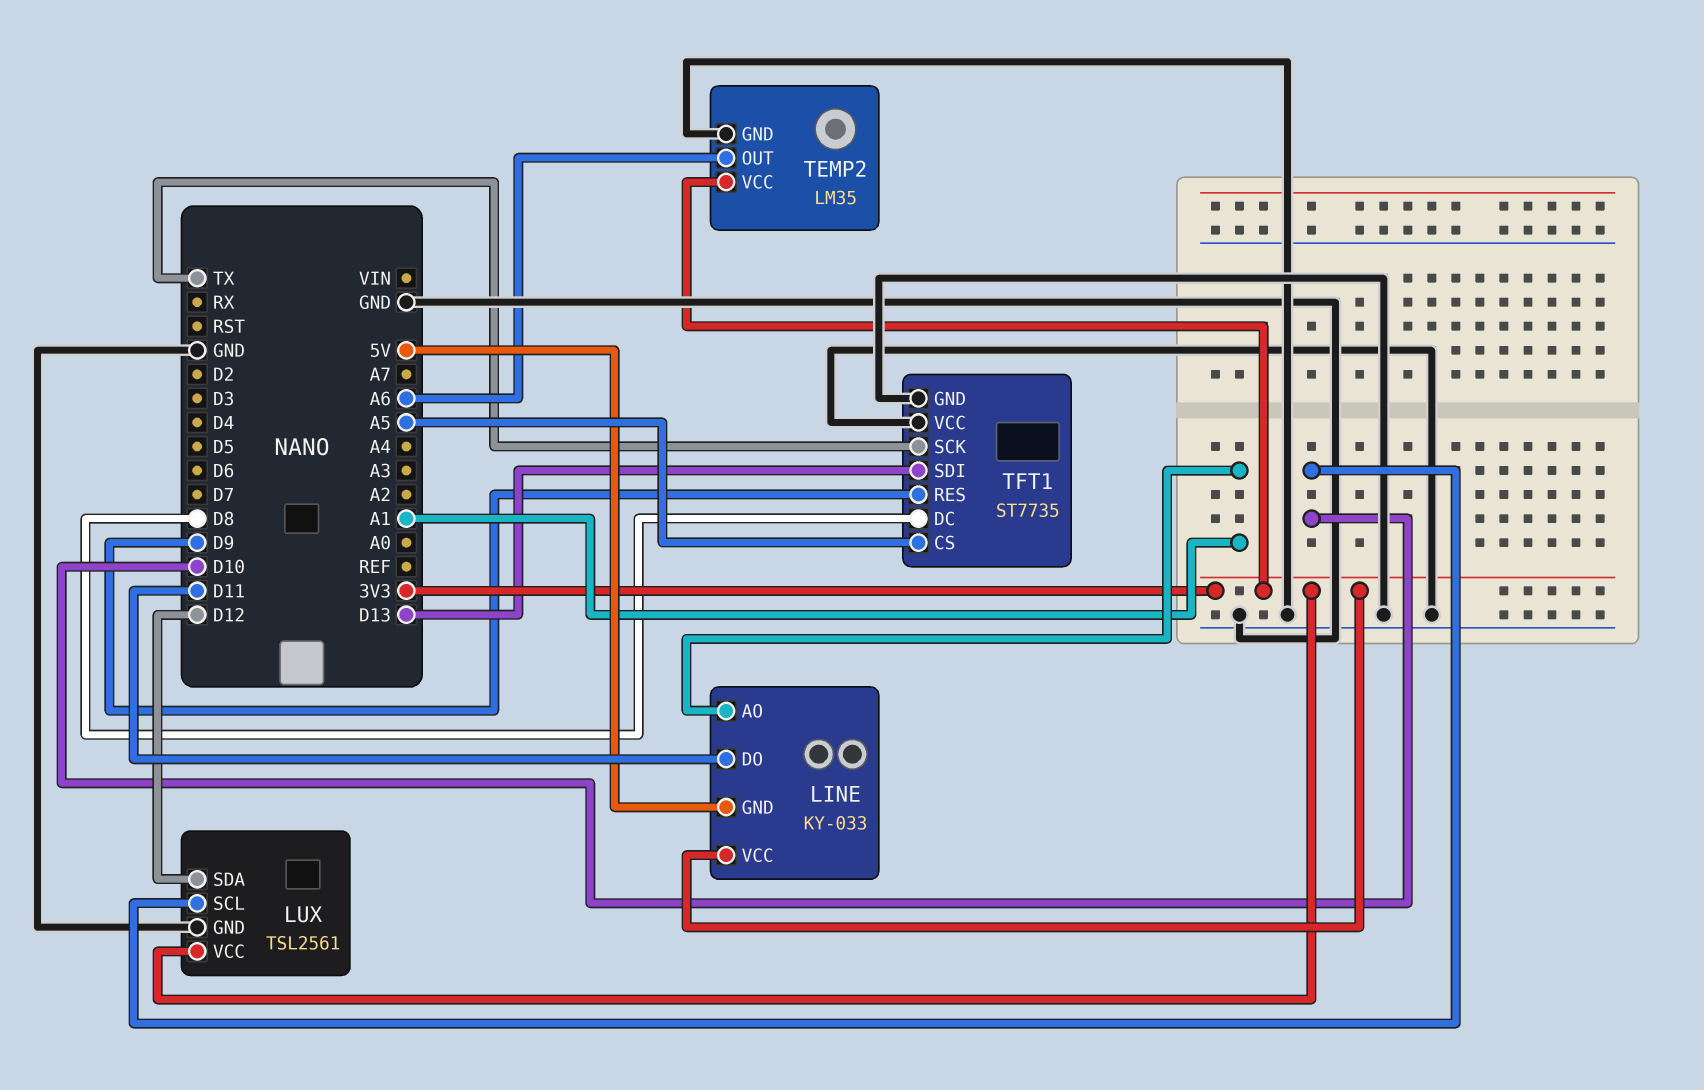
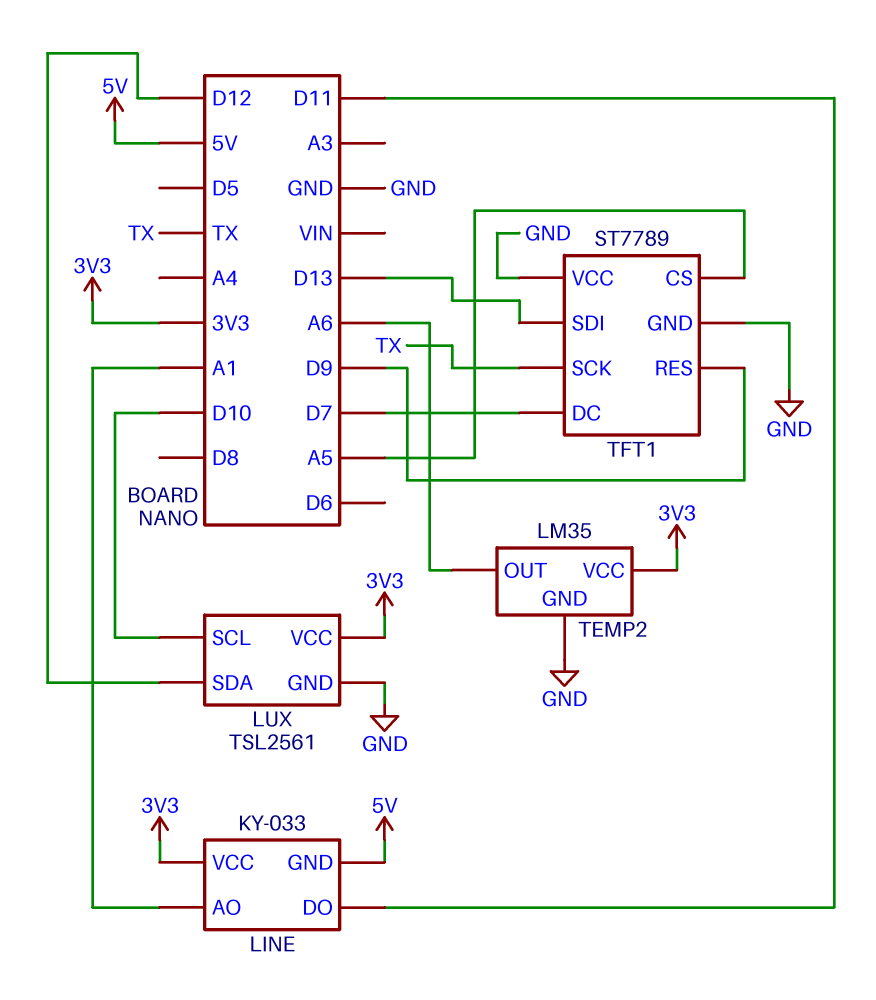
TFT1: ST7735 -> ST7789
TFT1 pin DC: D8 -> D7

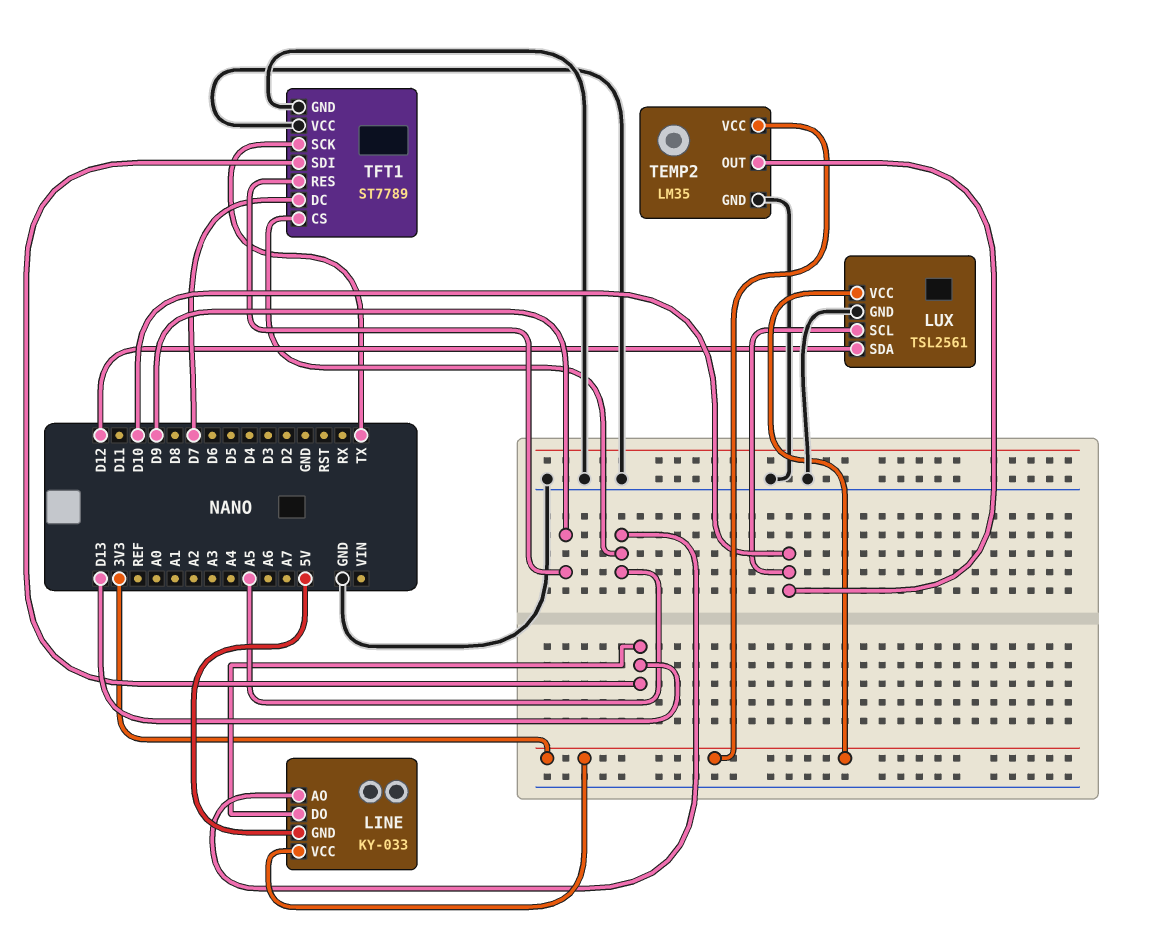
LINE pin AO: A1 -> A5
LINE pin DO: D11 -> D13
TEMP2 pin OUT: A6 -> D10

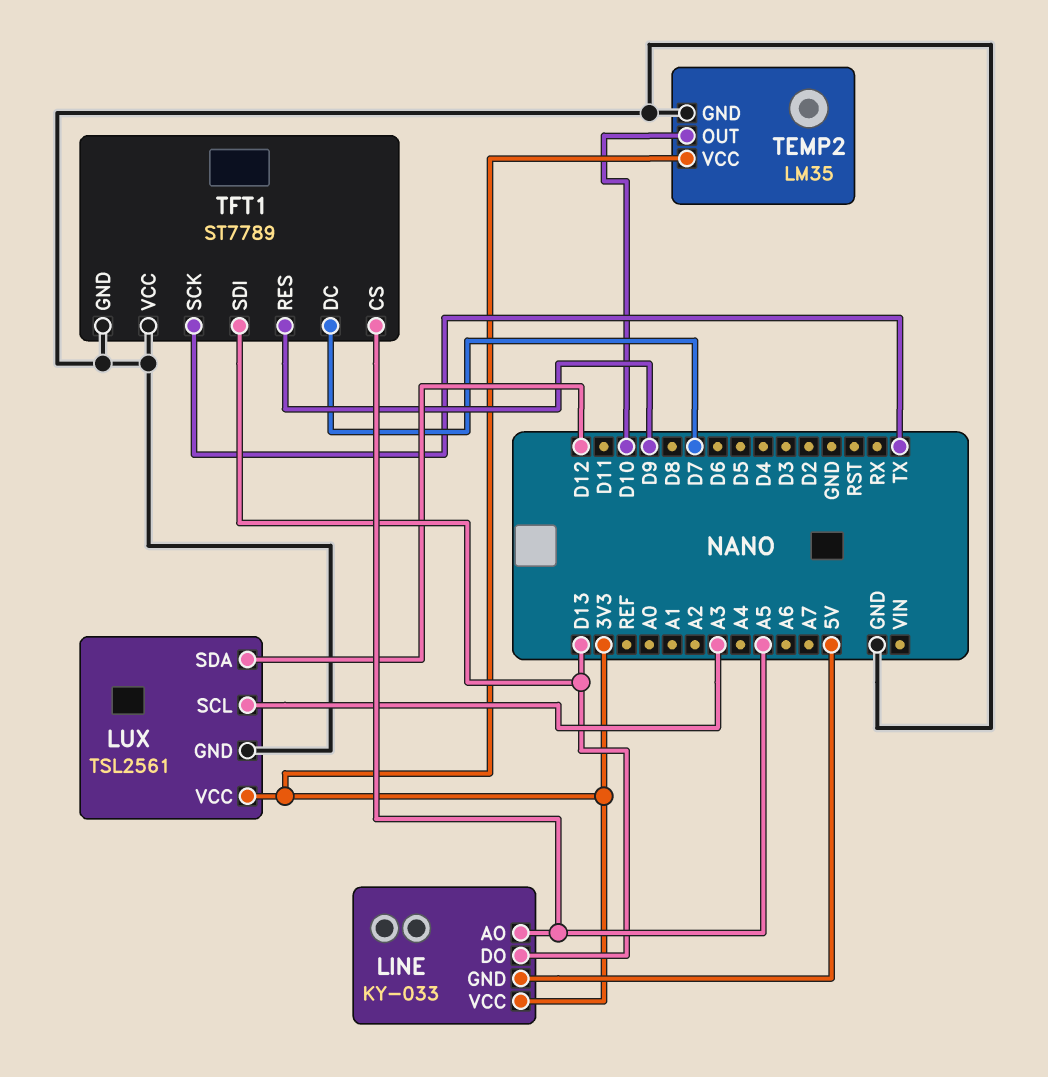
LUX pin SCL: D10 -> A3

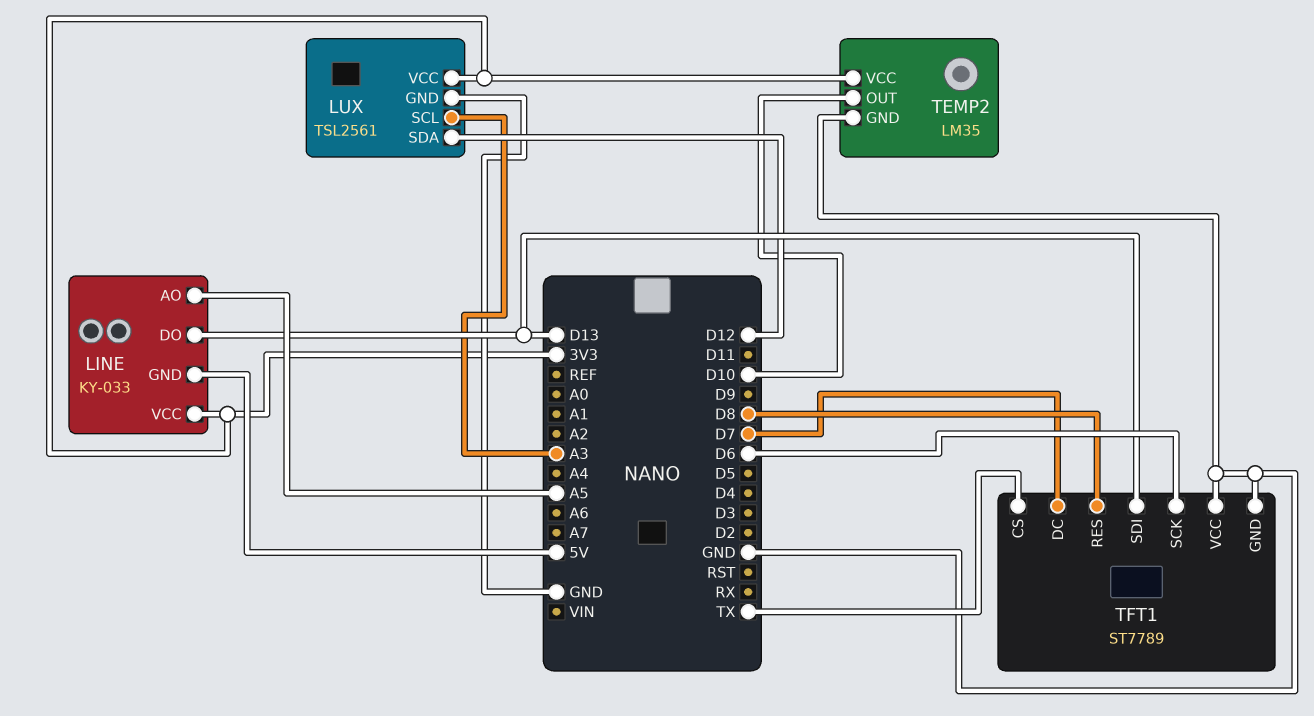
TFT1 pin CS: A5 -> TX
TFT1 pin RES: D9 -> D8
TFT1 pin SCK: TX -> D6

